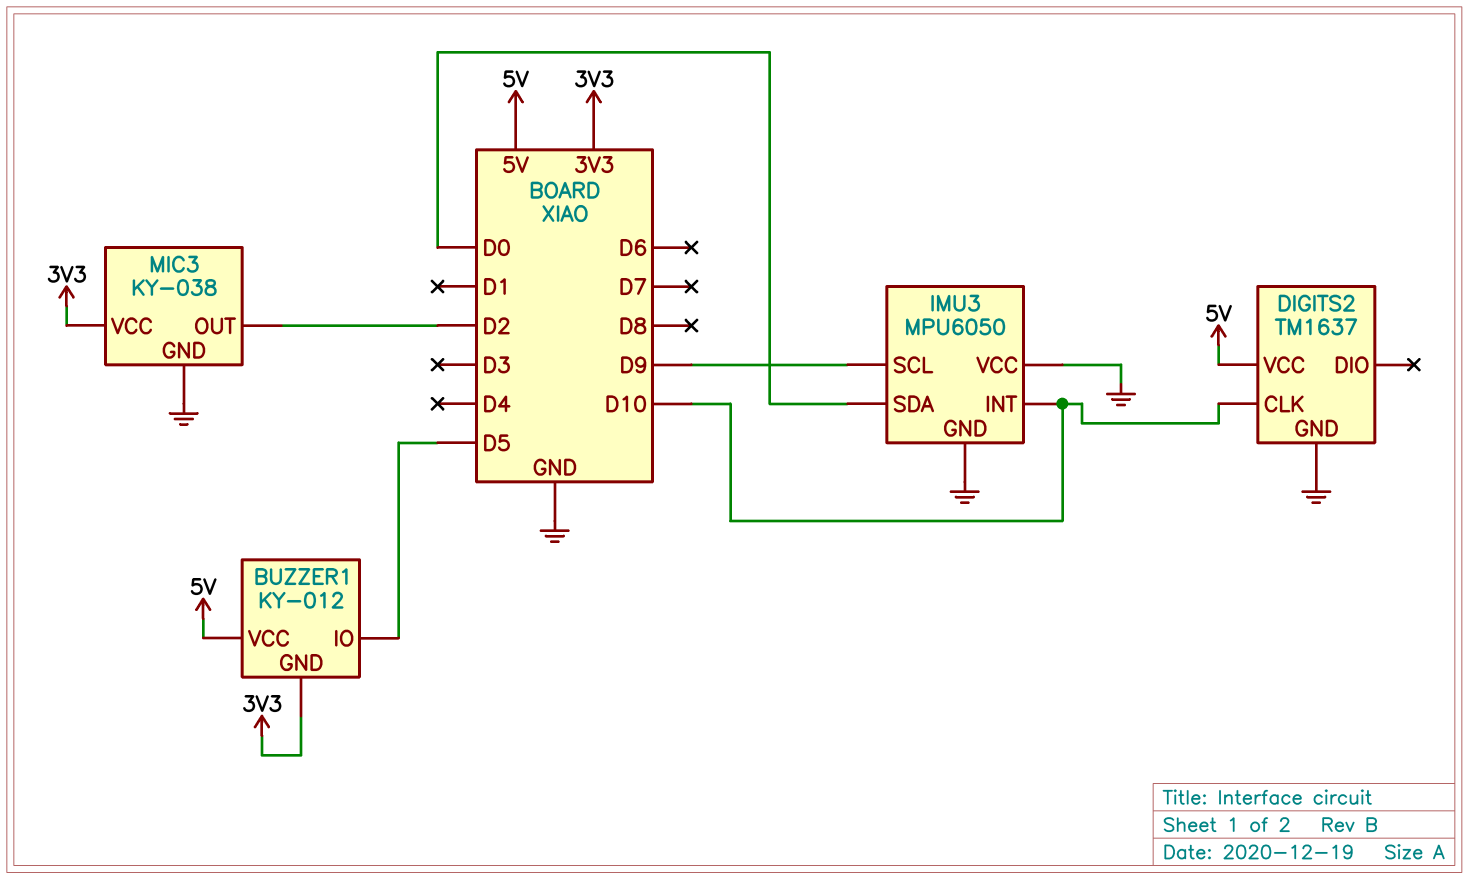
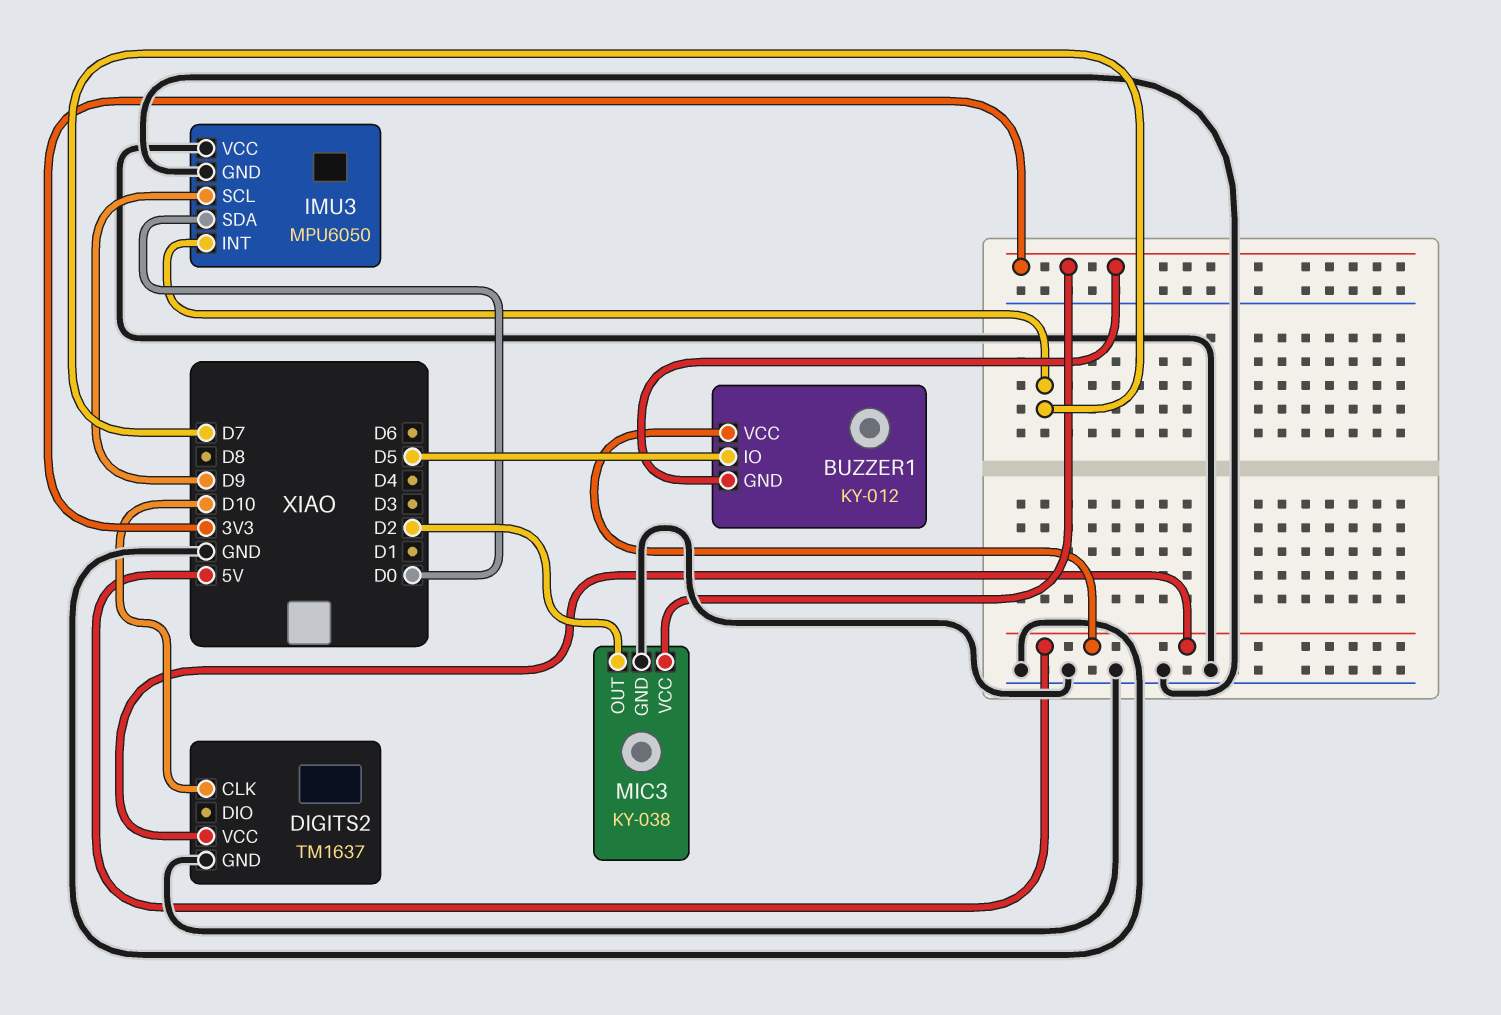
IMU3 pin INT: D10 -> D7

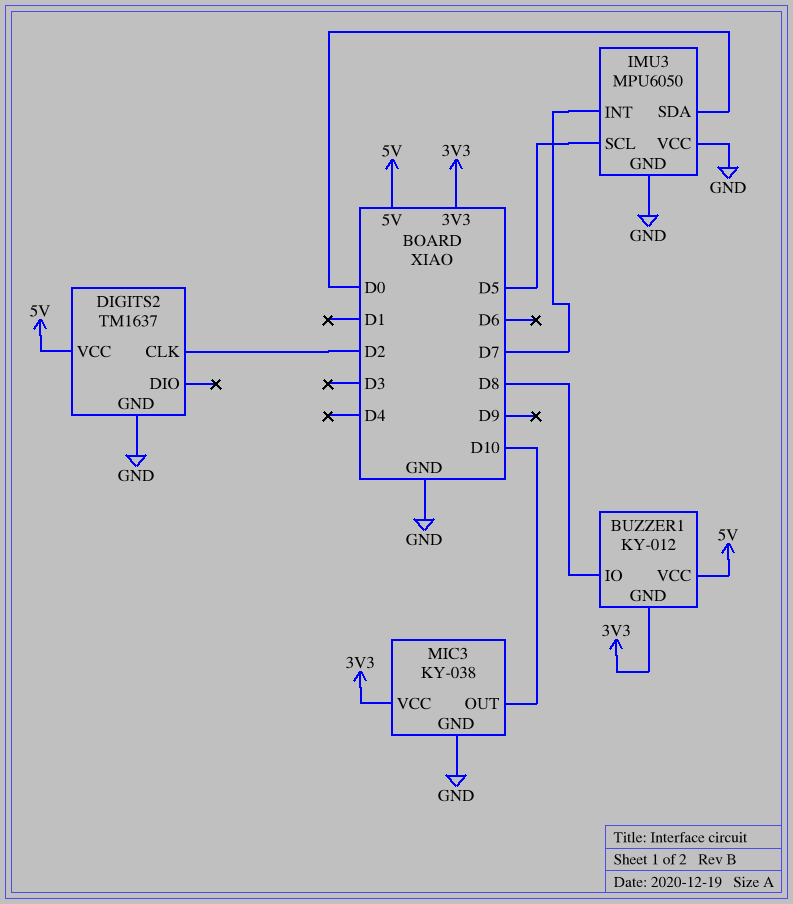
BUZZER1 pin IO: D5 -> D8
DIGITS2 pin CLK: D10 -> D2
IMU3 pin SCL: D9 -> D5
MIC3 pin OUT: D2 -> D10

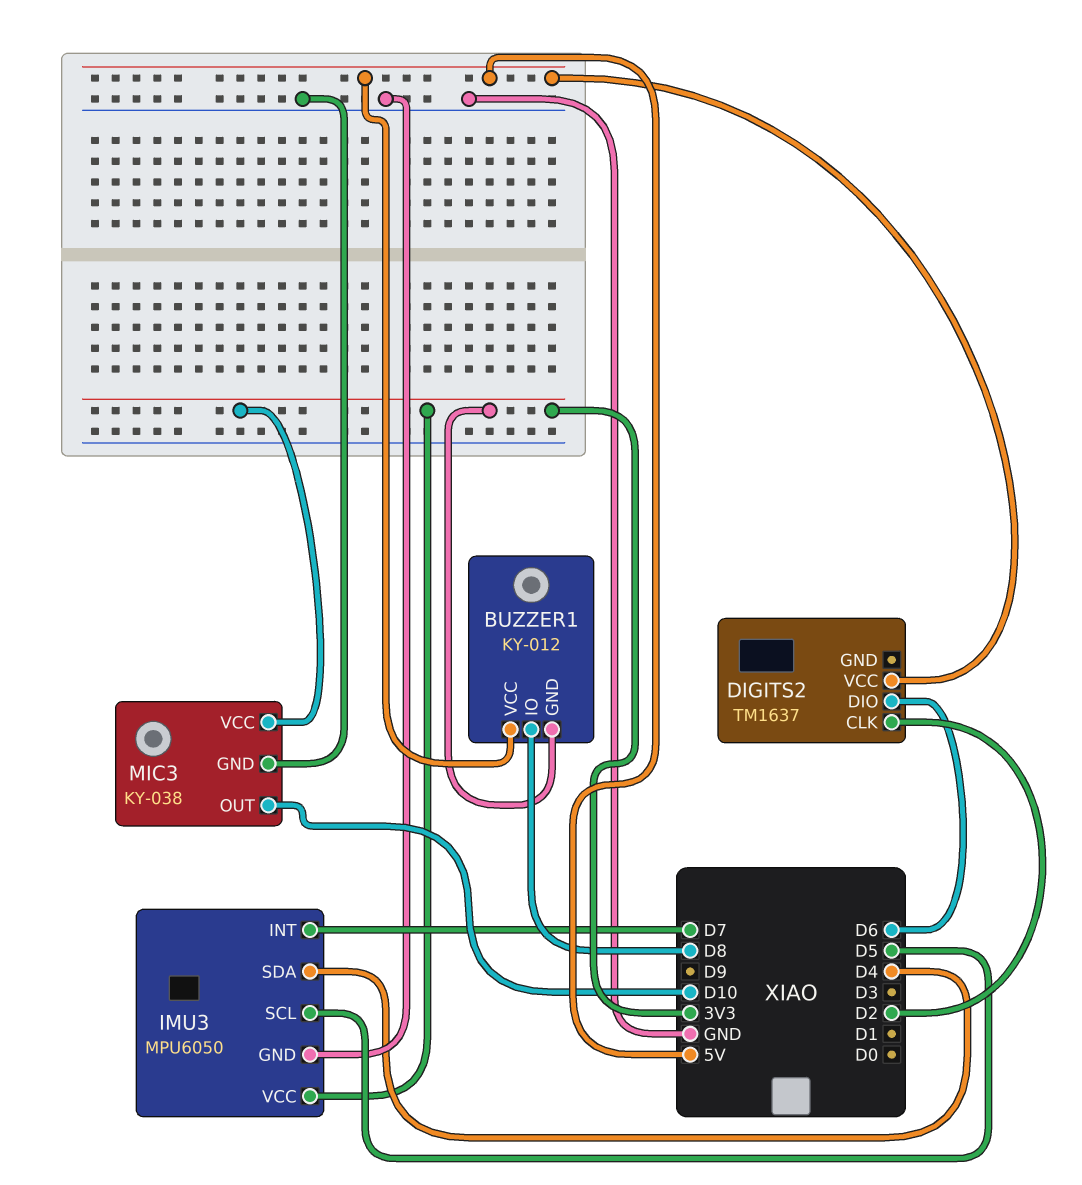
DIGITS2 pin DIO: none -> D6
DIGITS2 pin GND: GND -> none
IMU3 pin SDA: D0 -> D4
IMU3 pin VCC: GND -> 3V3

